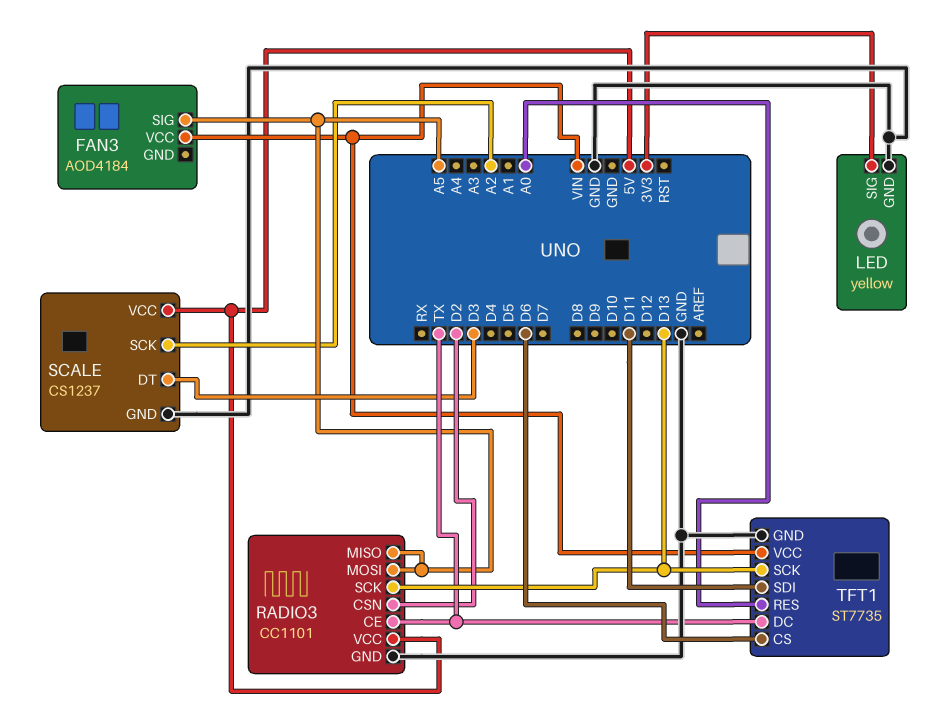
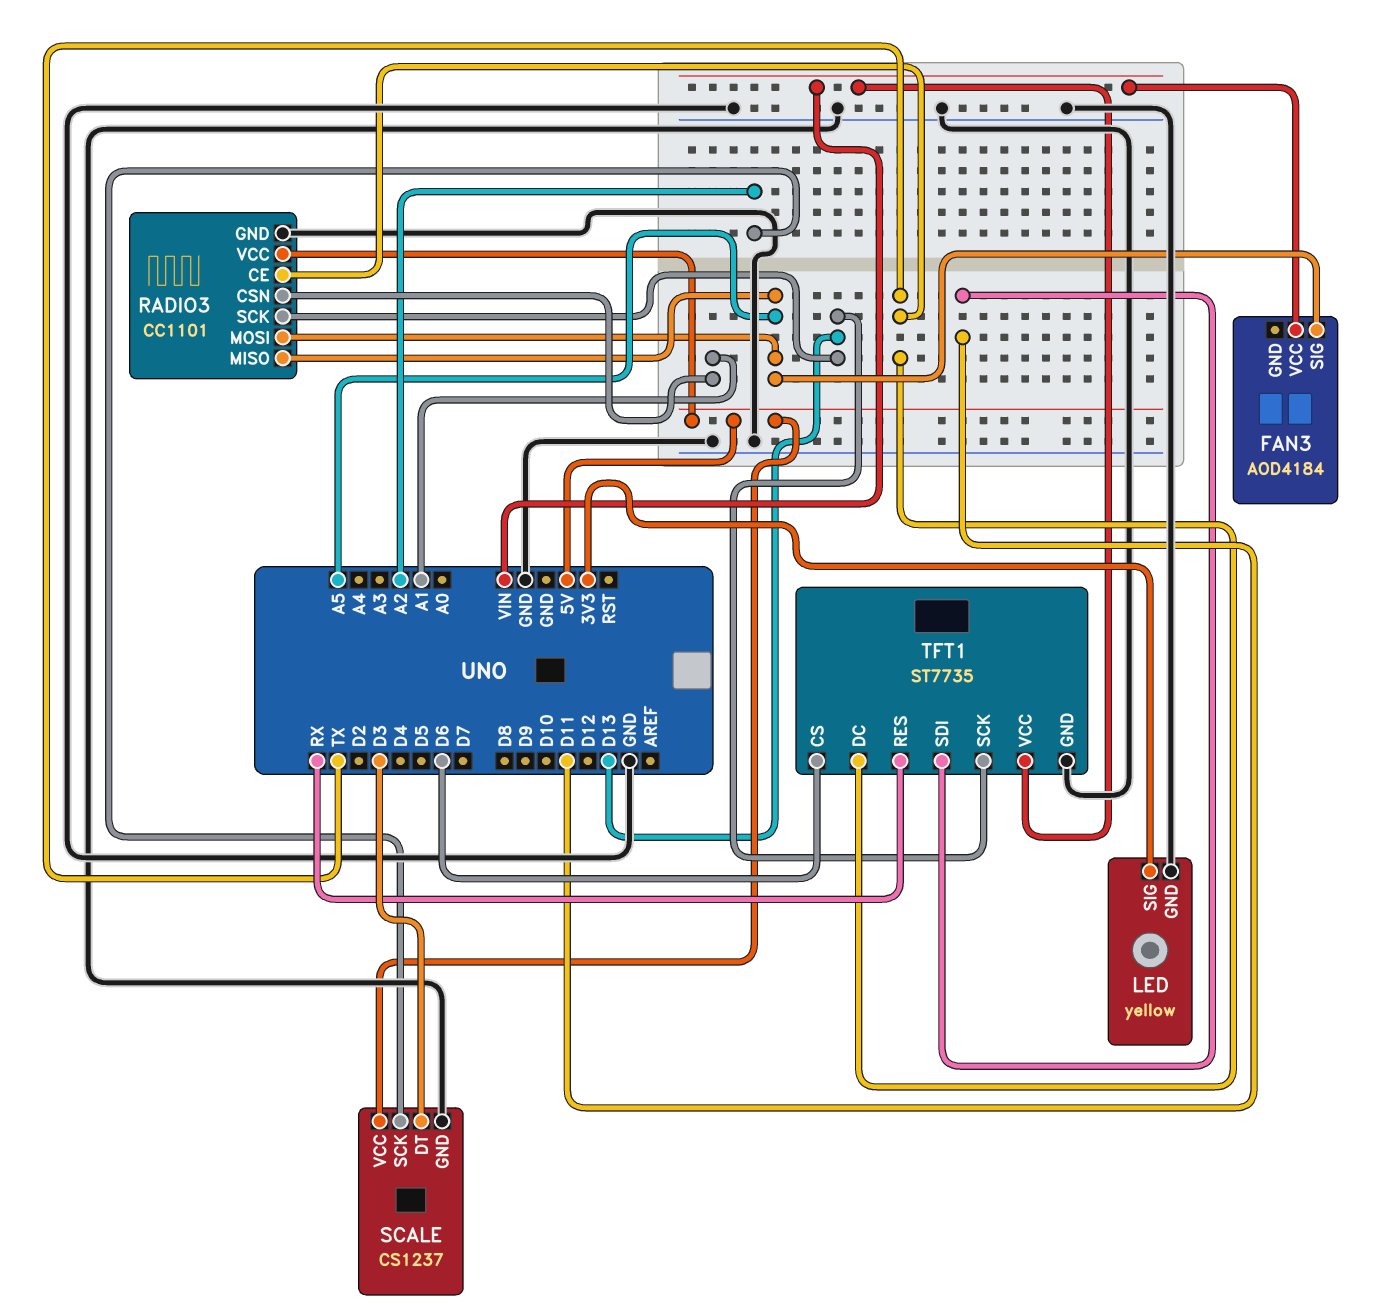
RADIO3 pin CSN: D2 -> A1
TFT1 pin RES: A0 -> RX

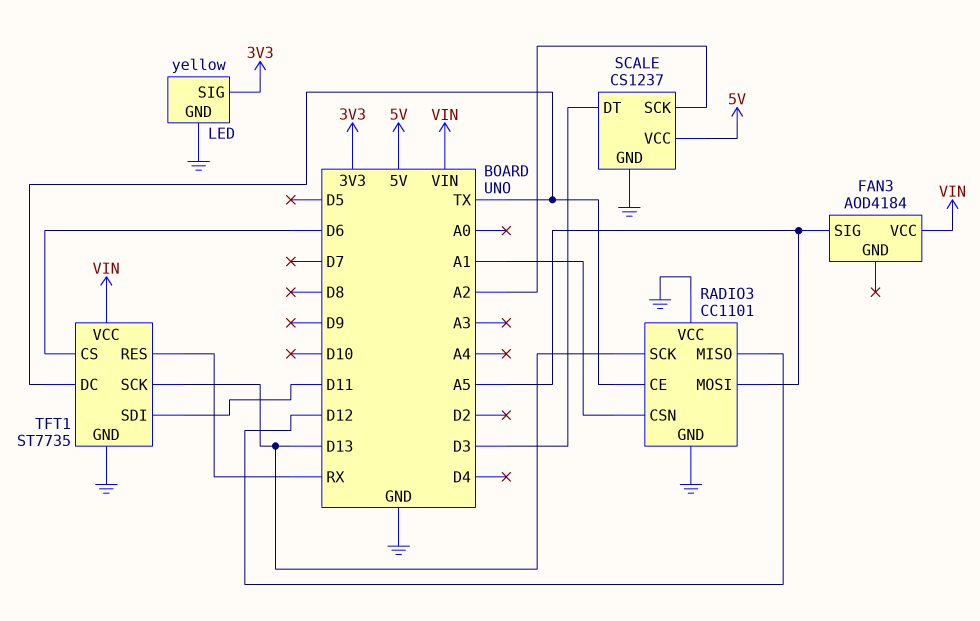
RADIO3 pin MISO: A5 -> D12
RADIO3 pin VCC: 5V -> GND

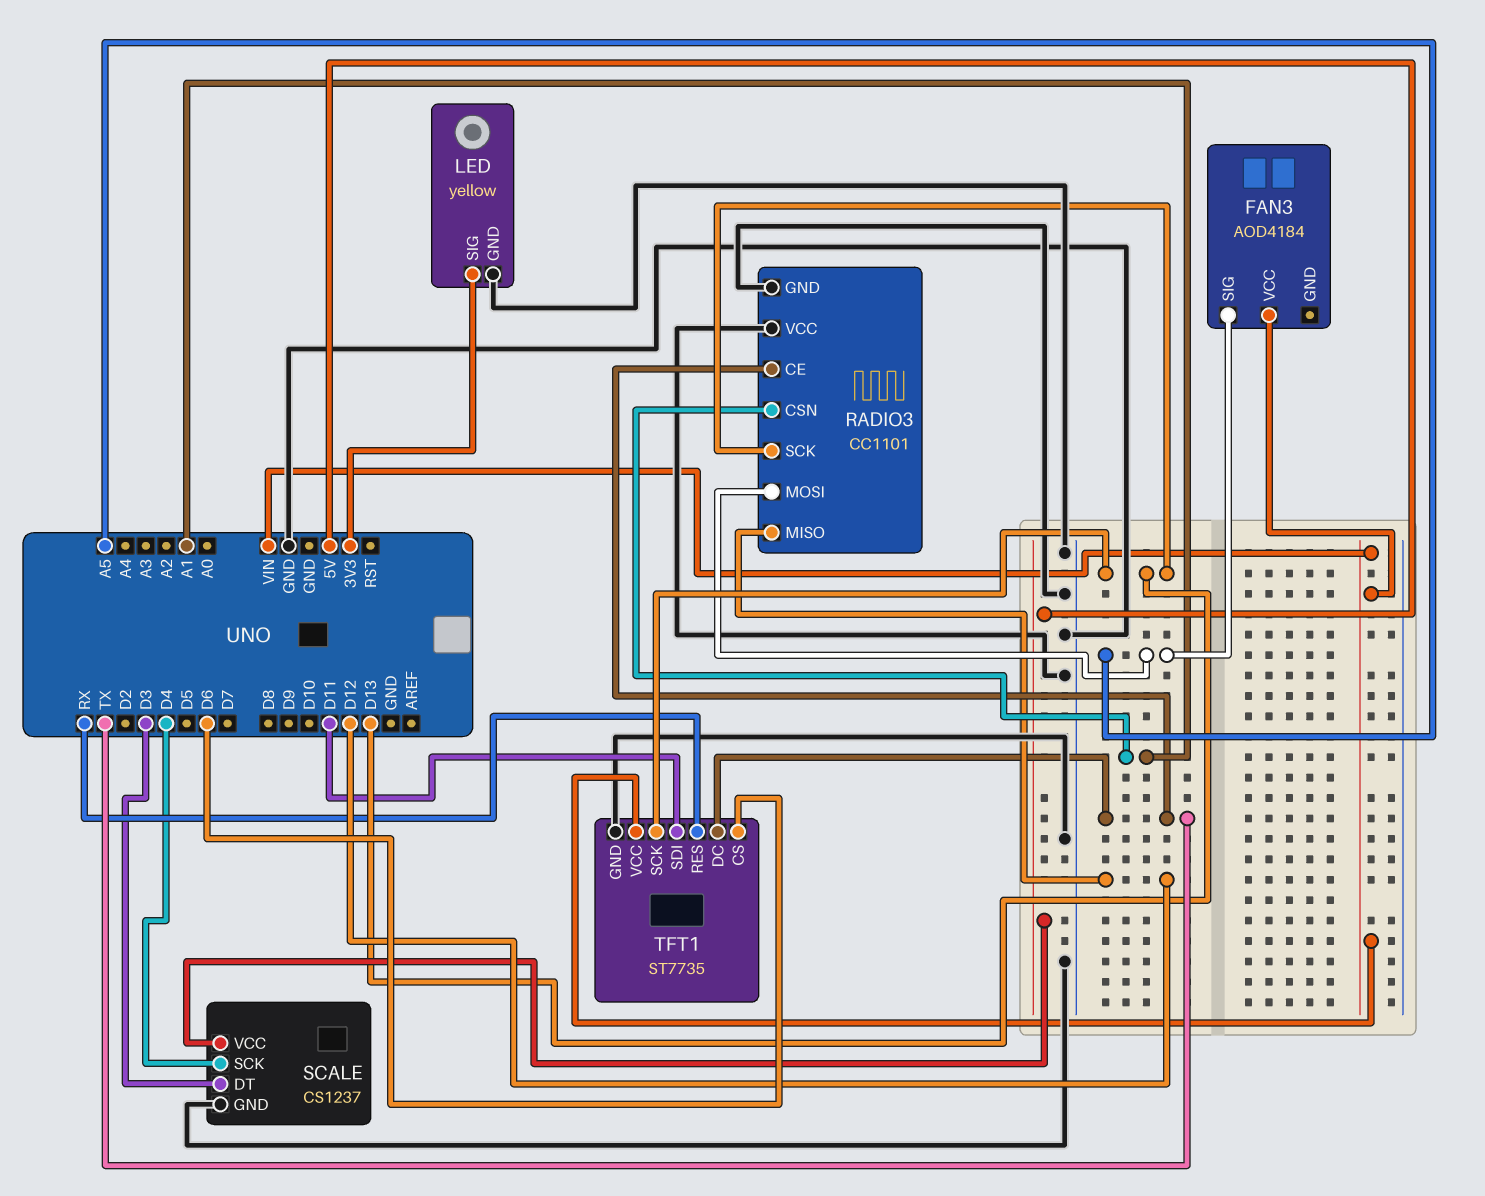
SCALE pin SCK: A2 -> D4

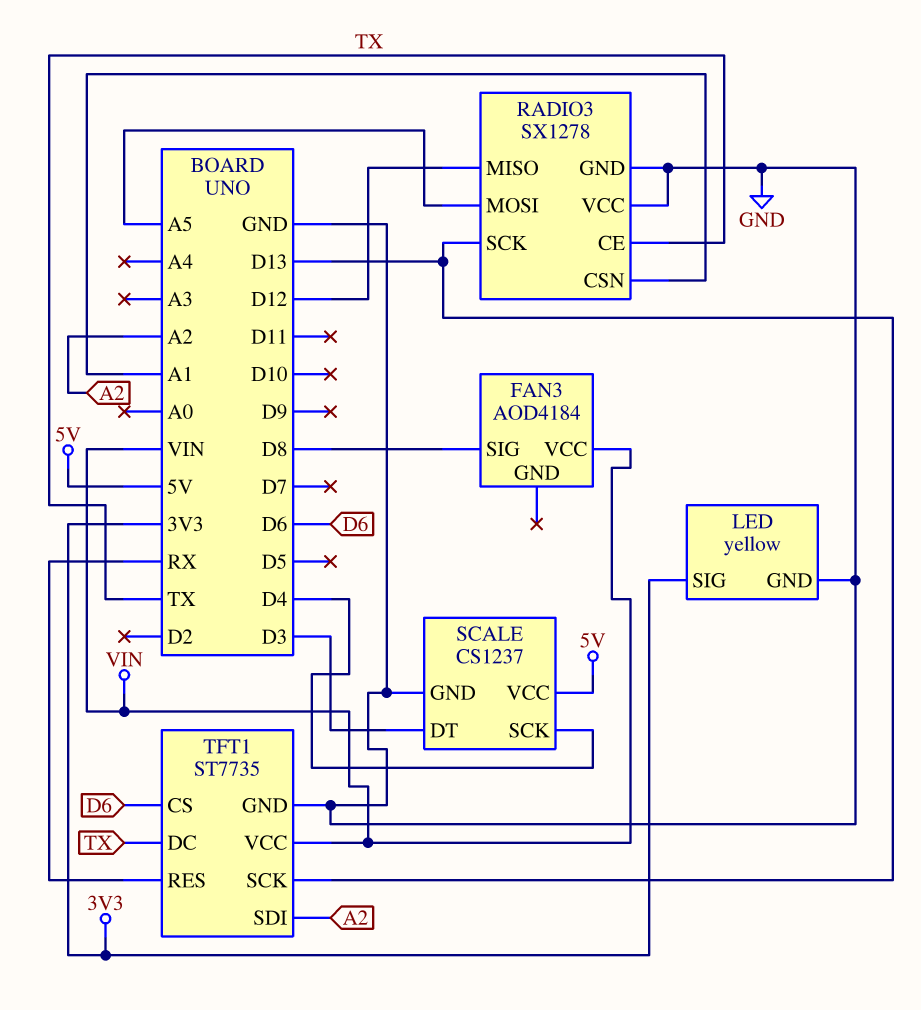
FAN3 pin SIG: A5 -> D8
RADIO3: CC1101 -> SX1278
TFT1 pin SDI: D11 -> A2

